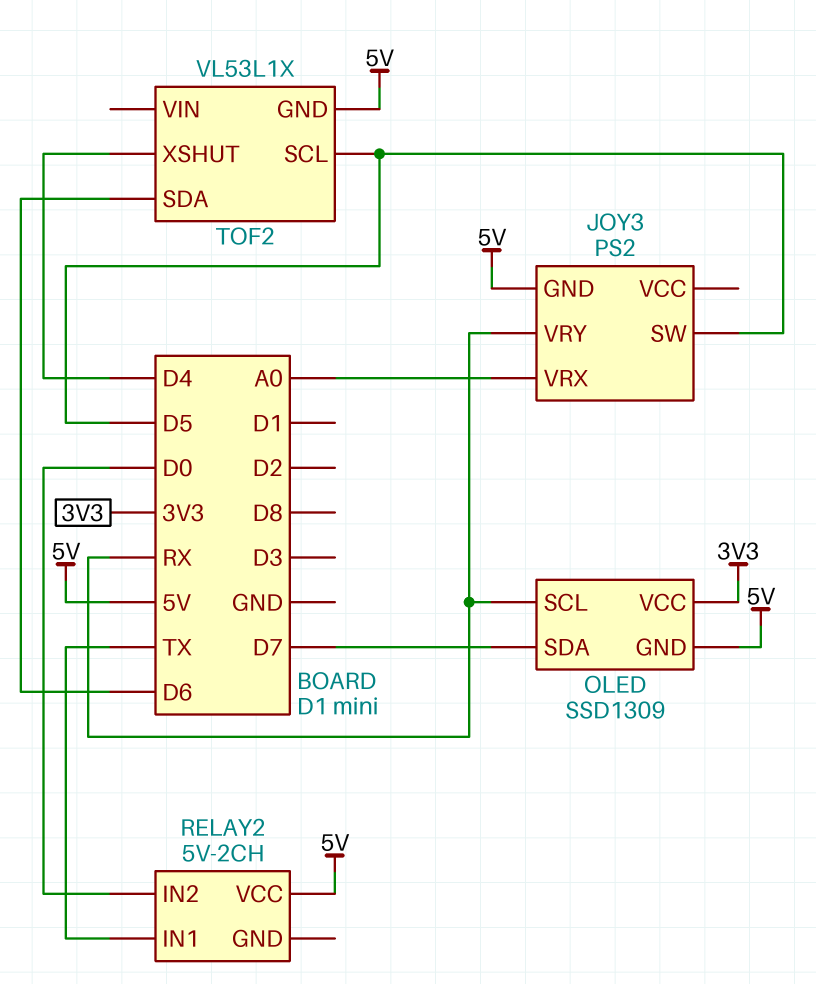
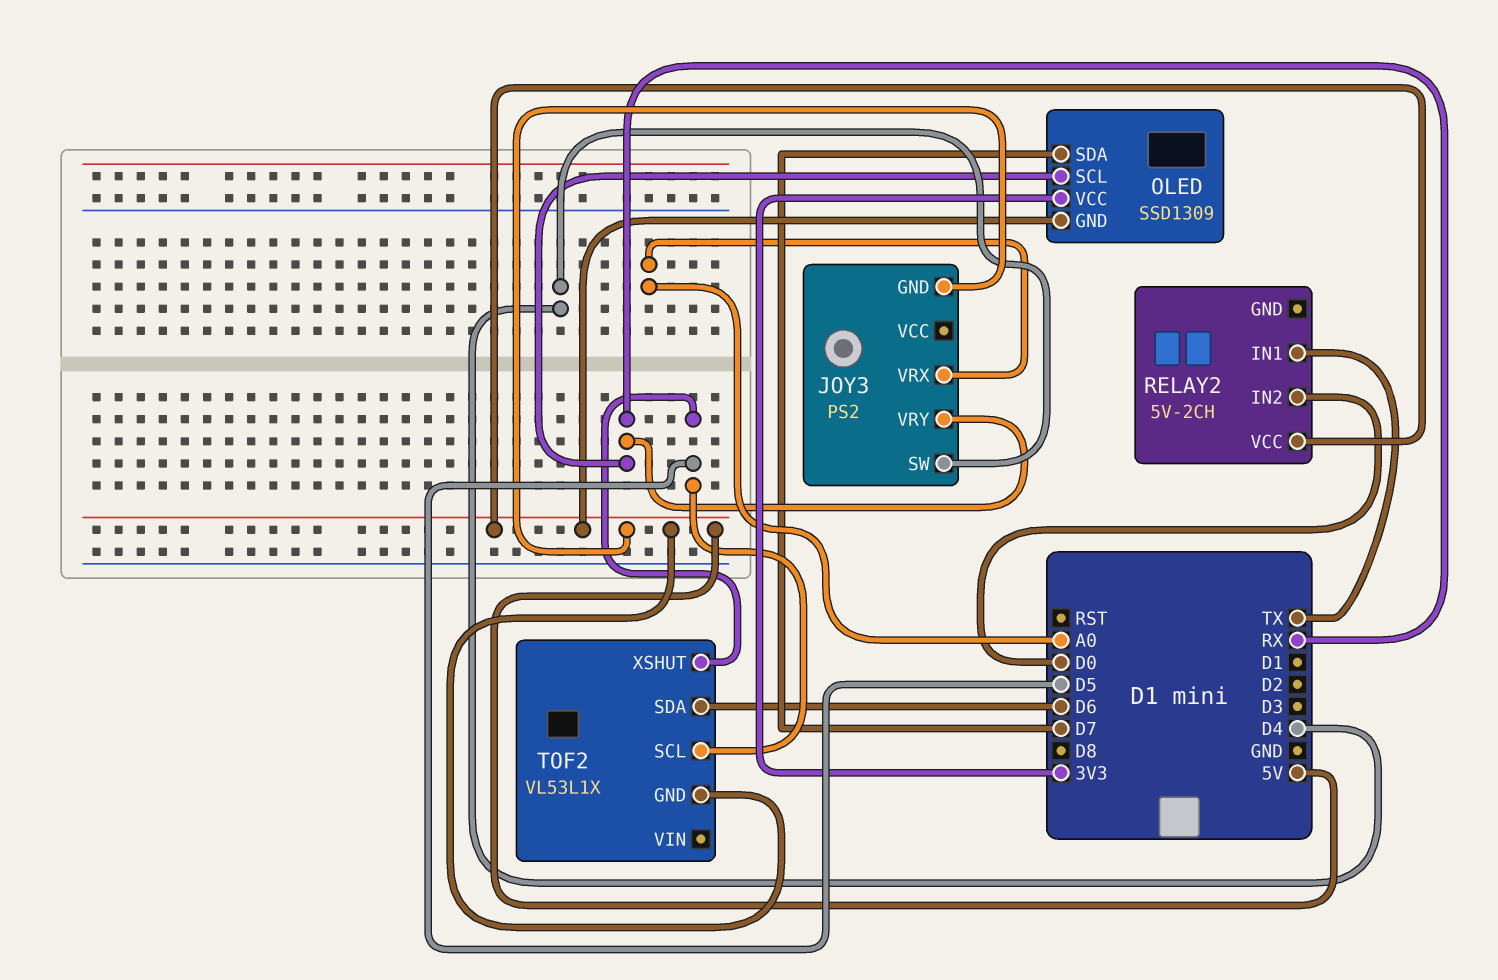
JOY3 pin SW: D5 -> D4
TOF2 pin XSHUT: D4 -> D5

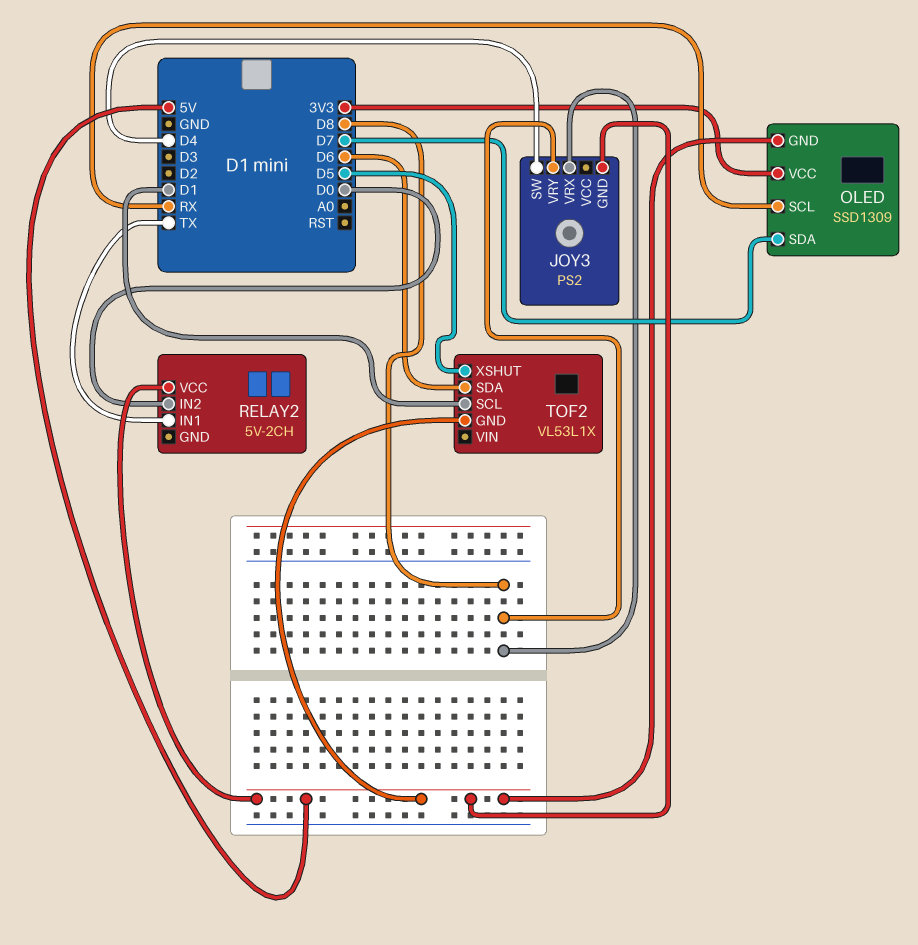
JOY3 pin VRX: A0 -> D8
JOY3 pin VRY: RX -> D8
TOF2 pin SCL: D5 -> D1

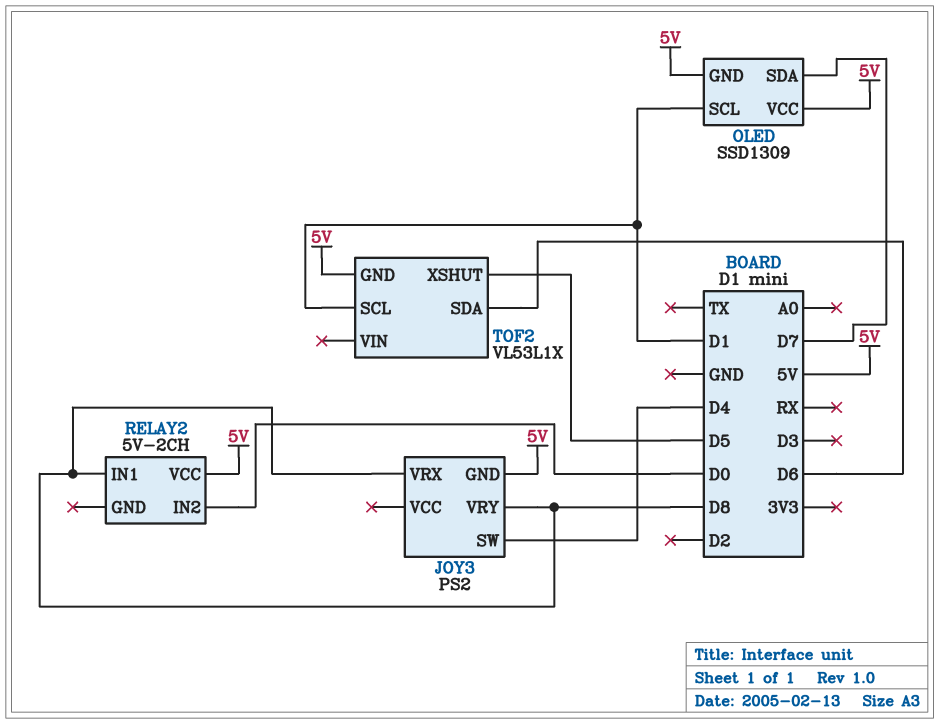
OLED pin SCL: RX -> D1
OLED pin VCC: 3V3 -> 5V
RELAY2 pin IN1: TX -> D8

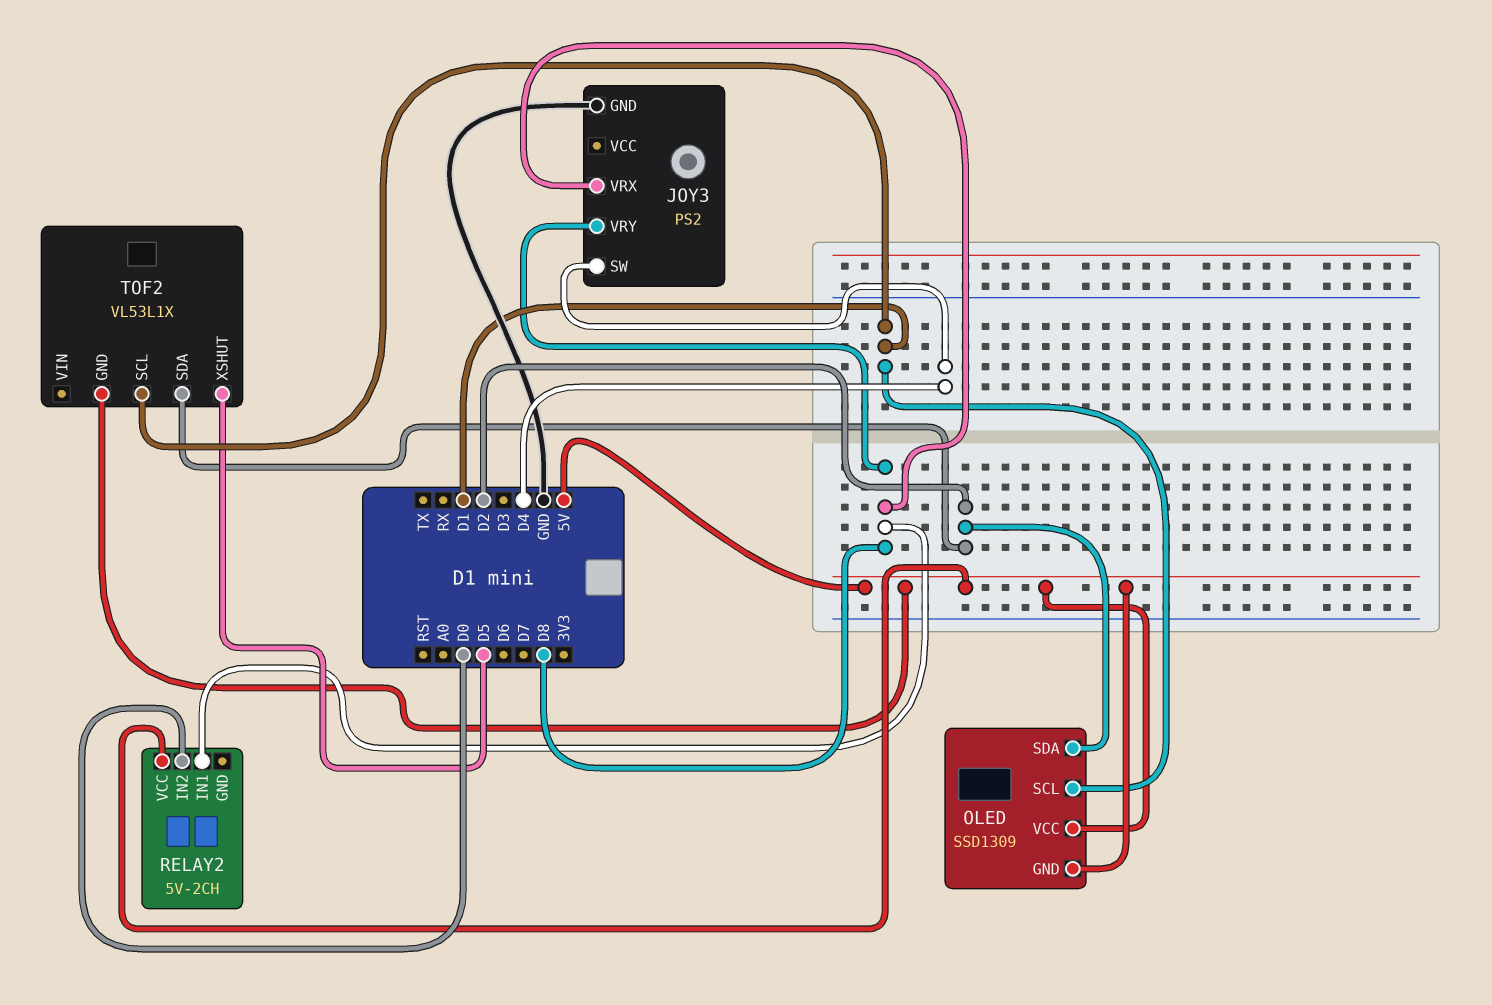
JOY3 pin GND: 5V -> GND
OLED pin SDA: D7 -> D2
TOF2 pin SDA: D6 -> D2

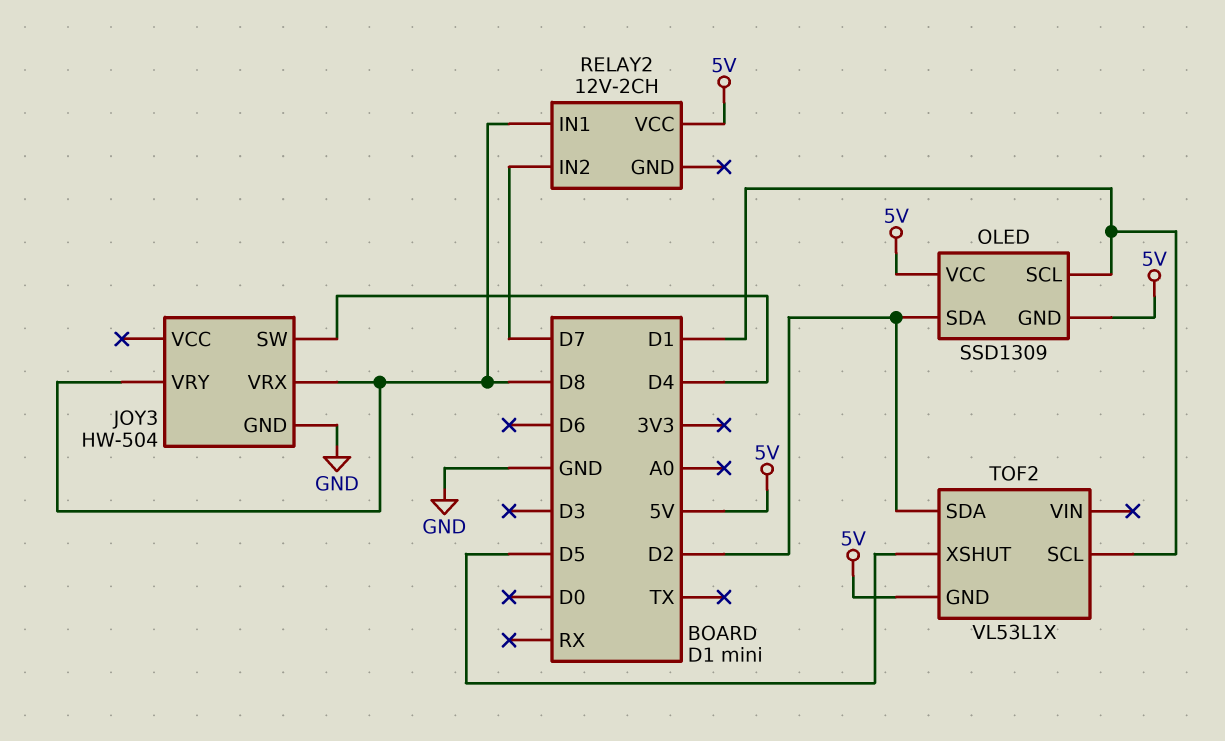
JOY3: PS2 -> HW-504
RELAY2: 5V-2CH -> 12V-2CH
RELAY2 pin IN2: D0 -> D7

